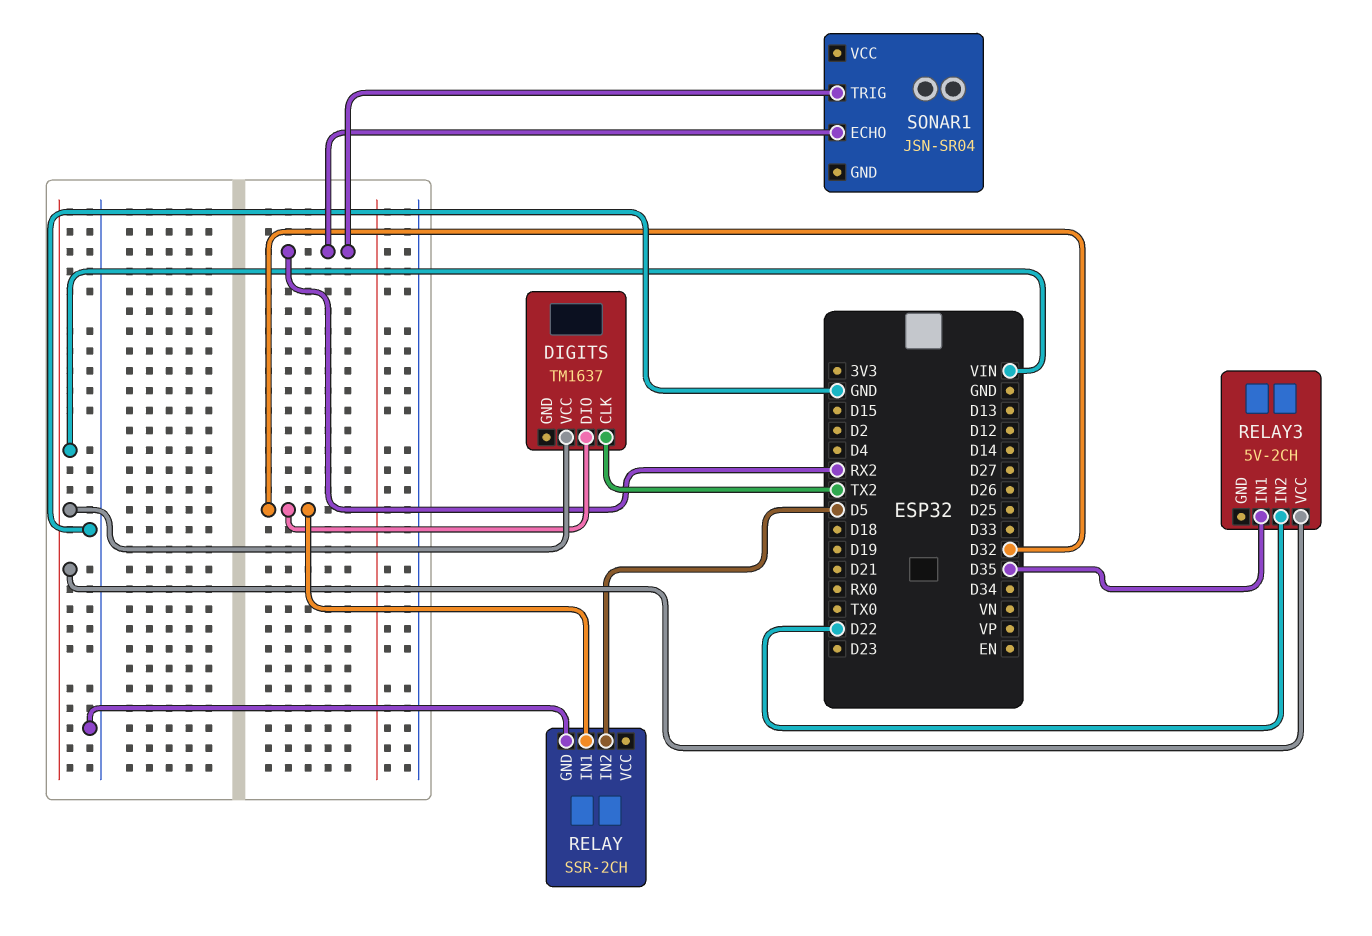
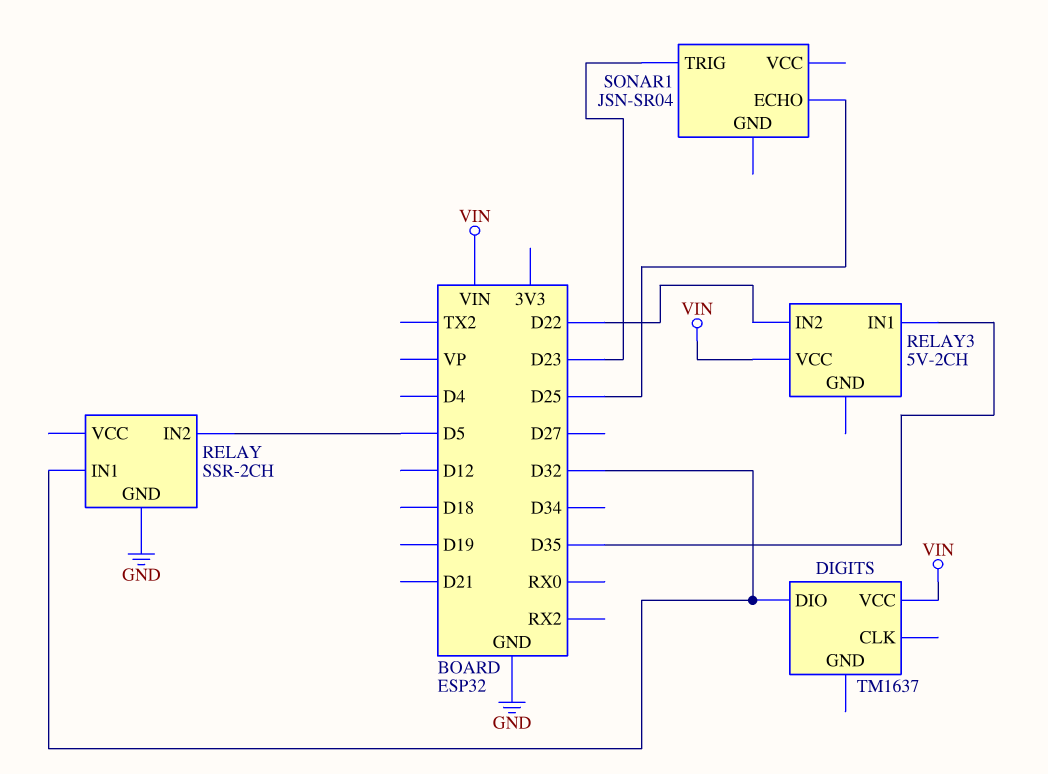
DIGITS pin CLK: TX2 -> none
SONAR1 pin ECHO: RX2 -> D25
SONAR1 pin TRIG: RX2 -> D23

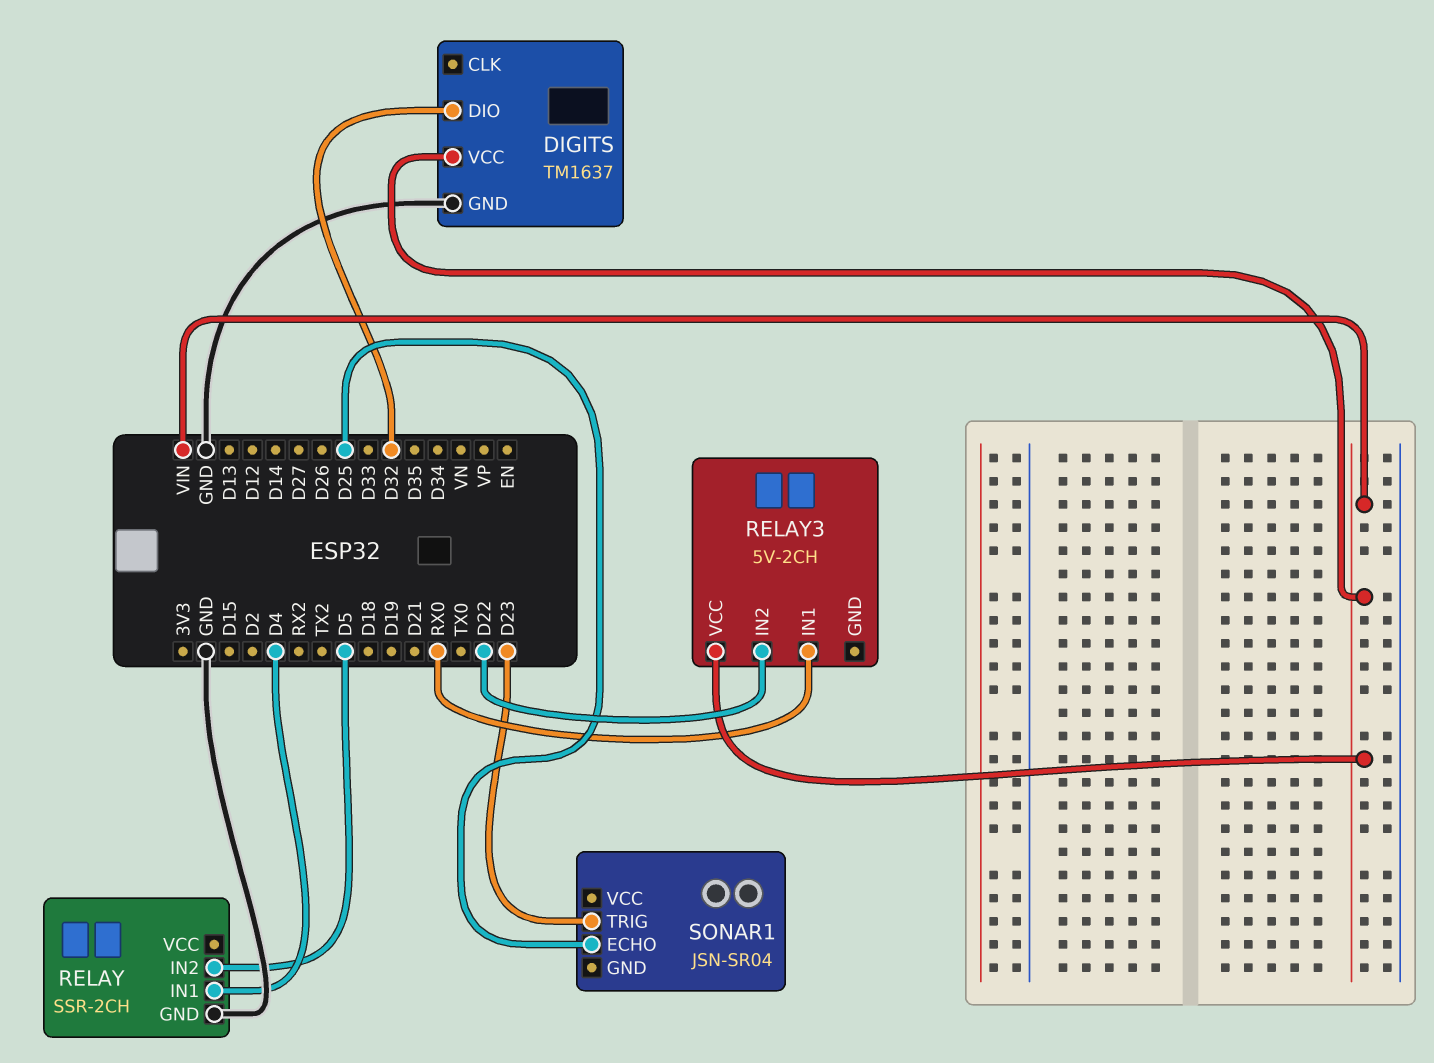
DIGITS pin GND: none -> GND
RELAY pin IN1: D32 -> D4
RELAY3 pin IN1: D35 -> RX0

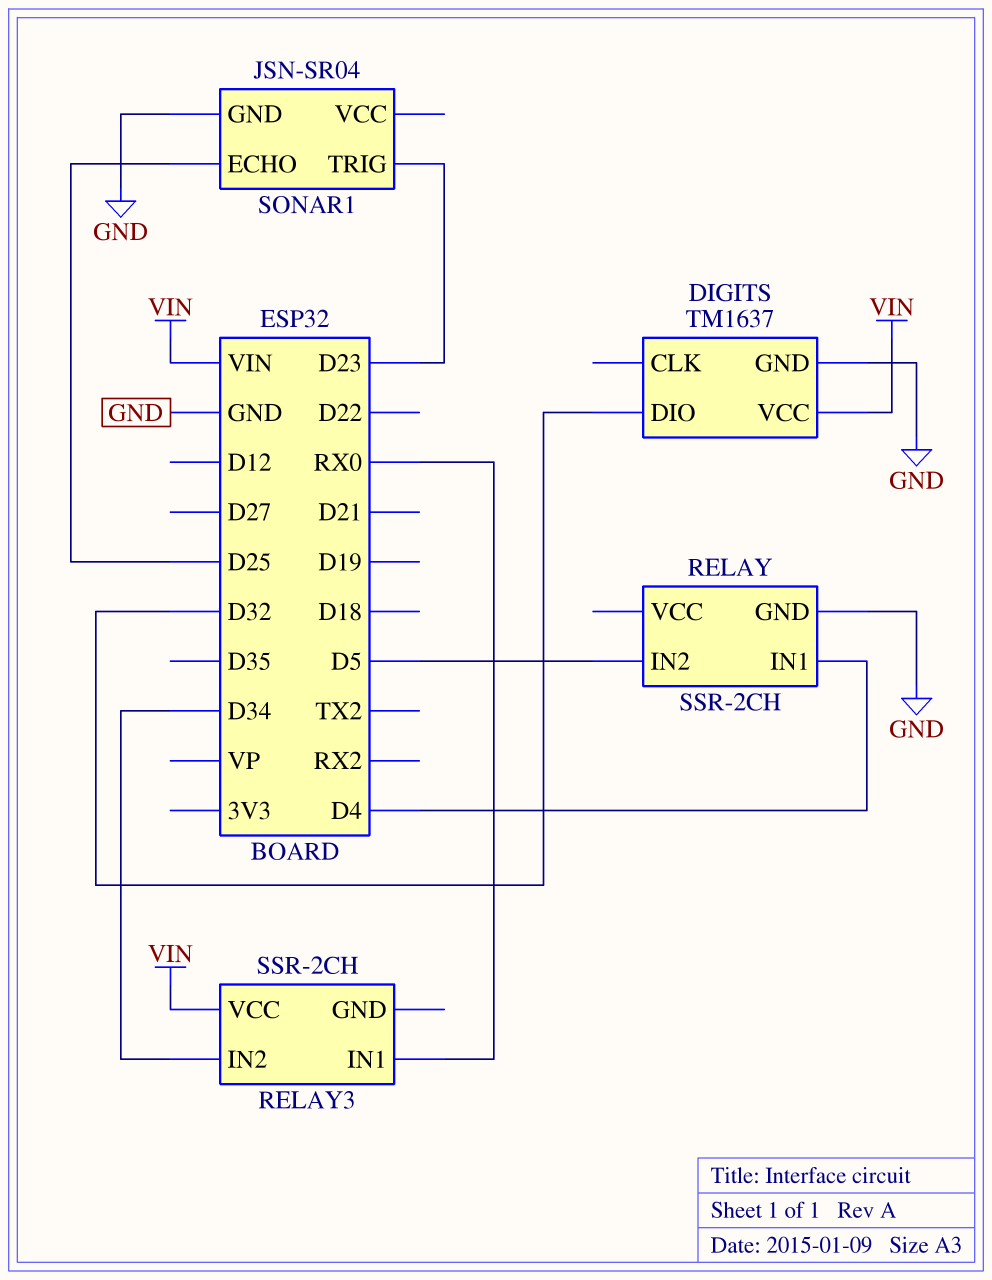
RELAY3: 5V-2CH -> SSR-2CH
RELAY3 pin IN2: D22 -> D34
SONAR1 pin GND: none -> GND

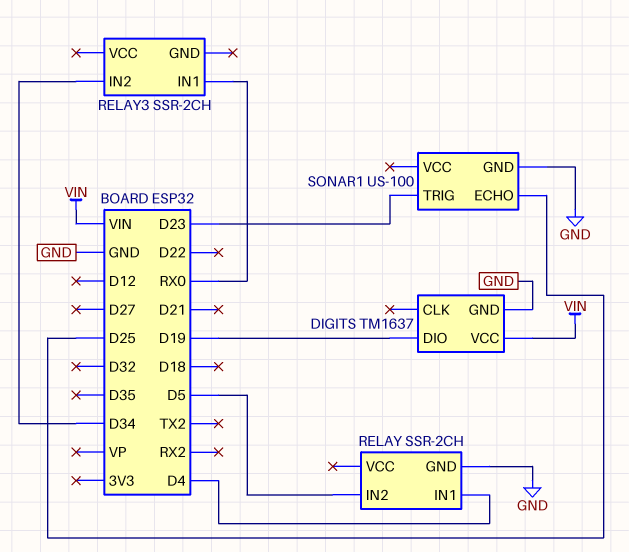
DIGITS pin DIO: D32 -> D19
RELAY3 pin VCC: VIN -> none
SONAR1: JSN-SR04 -> US-100

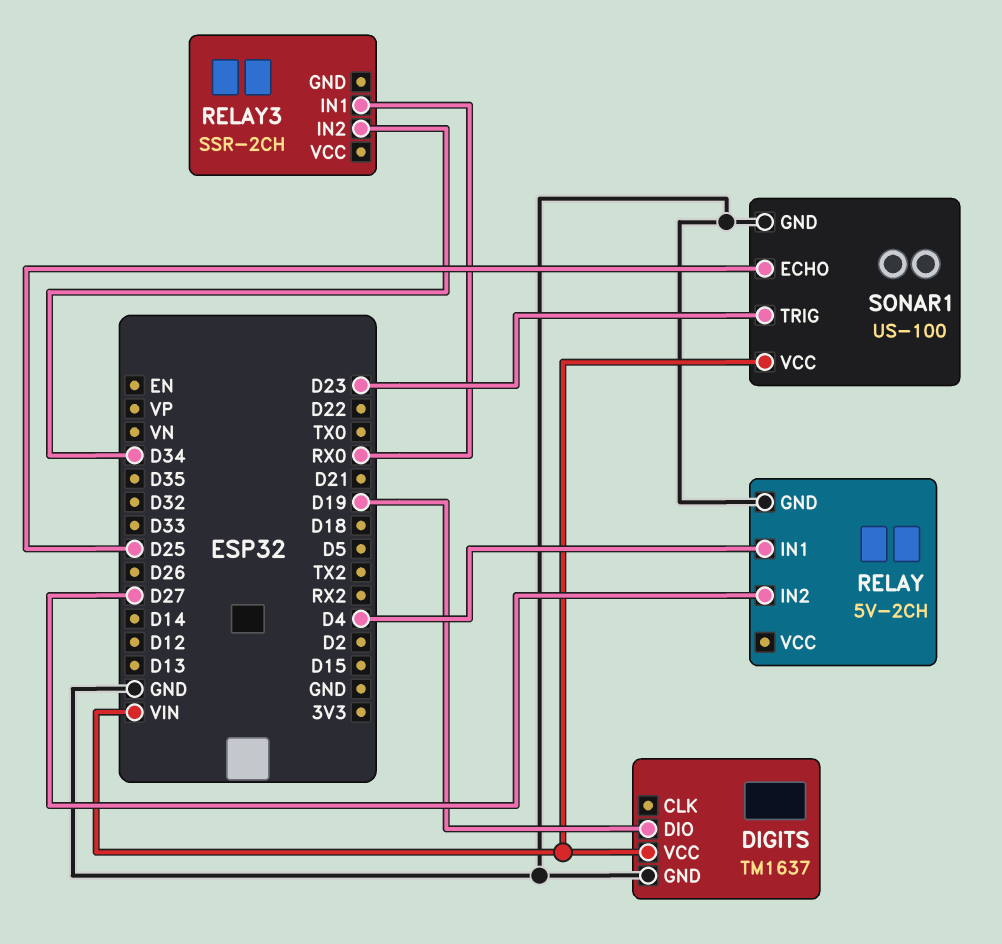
RELAY: SSR-2CH -> 5V-2CH
RELAY pin IN2: D5 -> D27
SONAR1 pin VCC: none -> VIN

